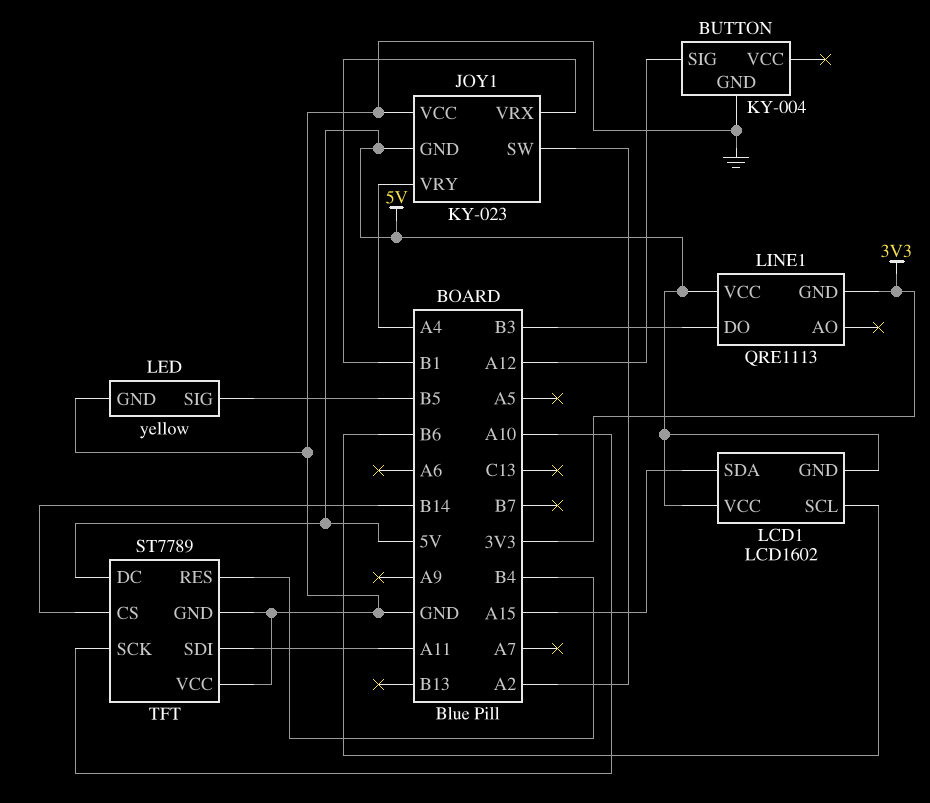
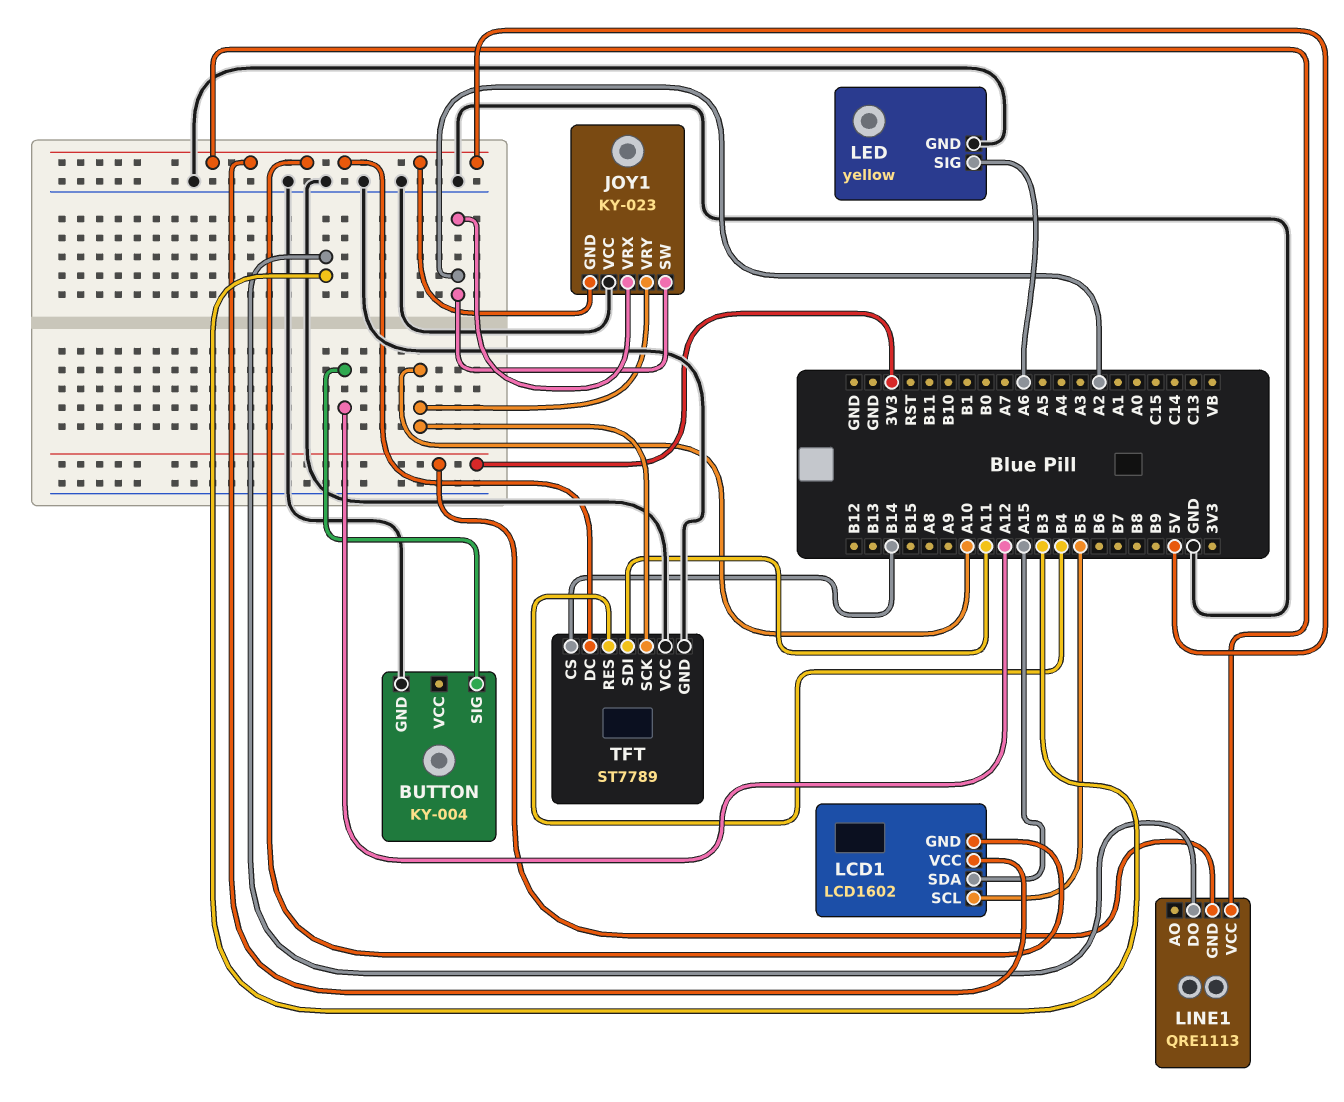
JOY1 pin VRX: B1 -> A2
JOY1 pin VRY: A4 -> A10
LCD1 pin SCL: B6 -> B5
LED pin SIG: B5 -> A6

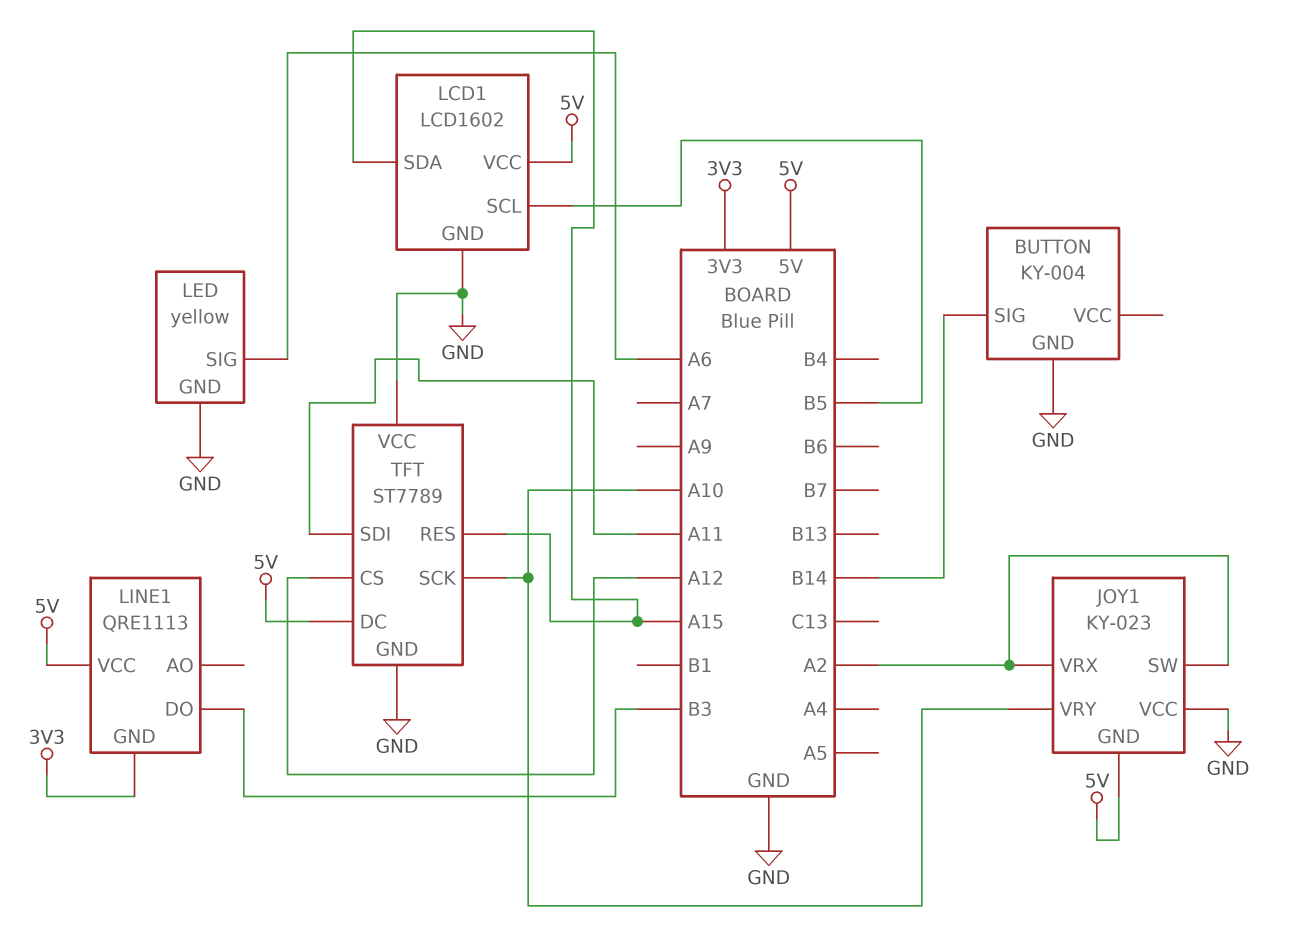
BUTTON pin SIG: A12 -> B14
LCD1 pin GND: 5V -> GND
TFT pin CS: B14 -> A12
TFT pin RES: B4 -> A15

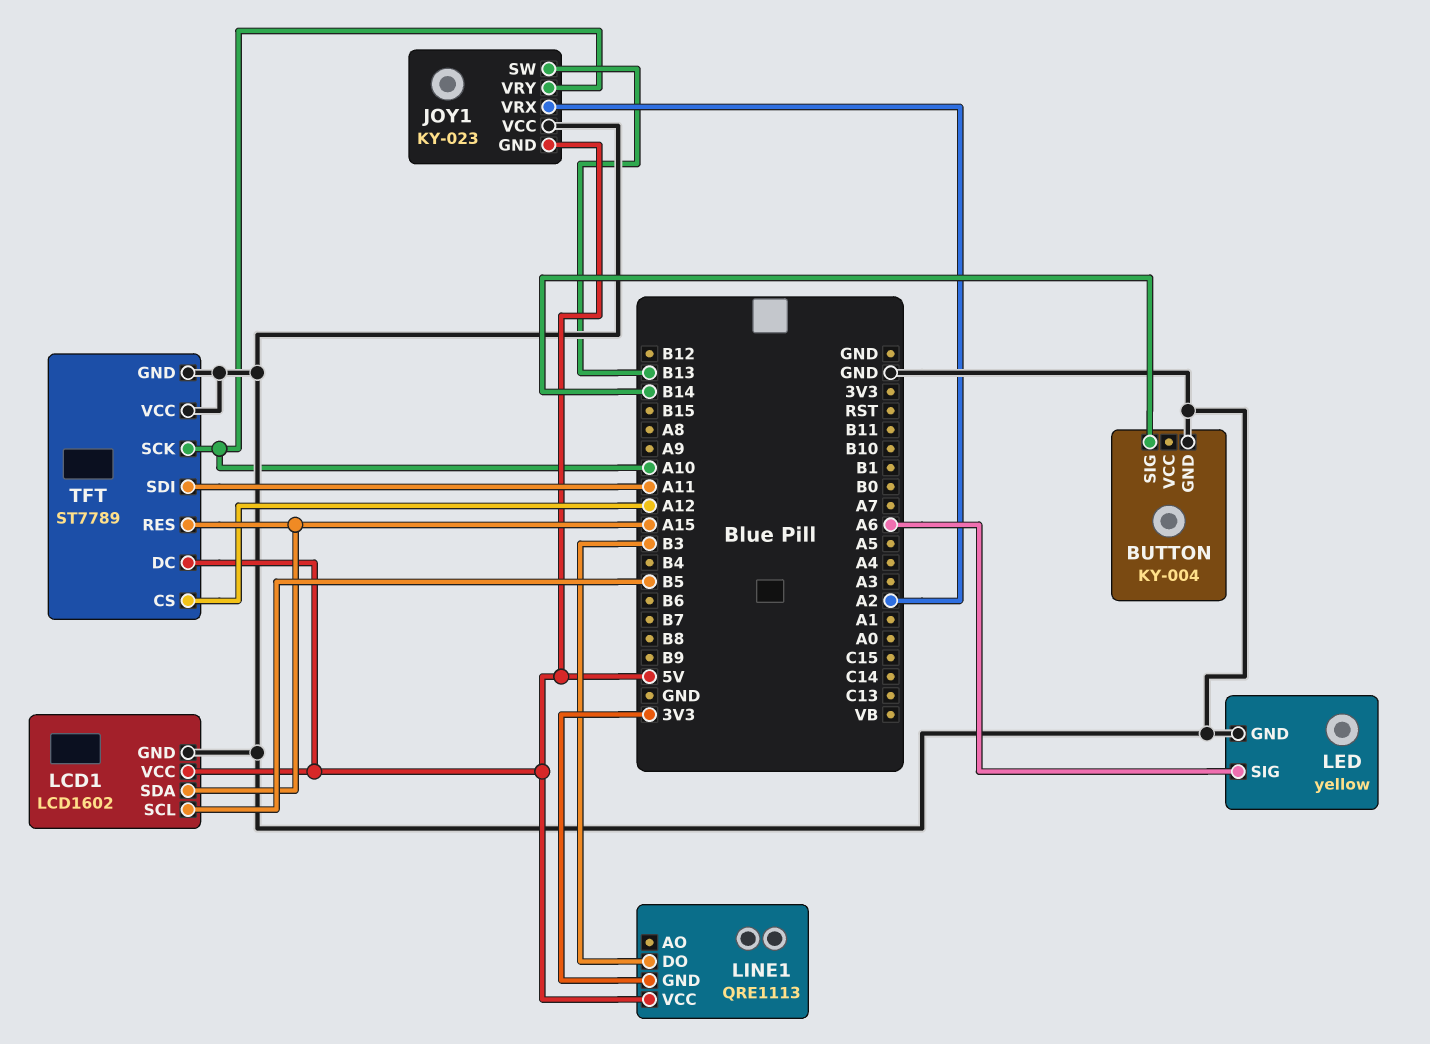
JOY1 pin SW: A2 -> B13

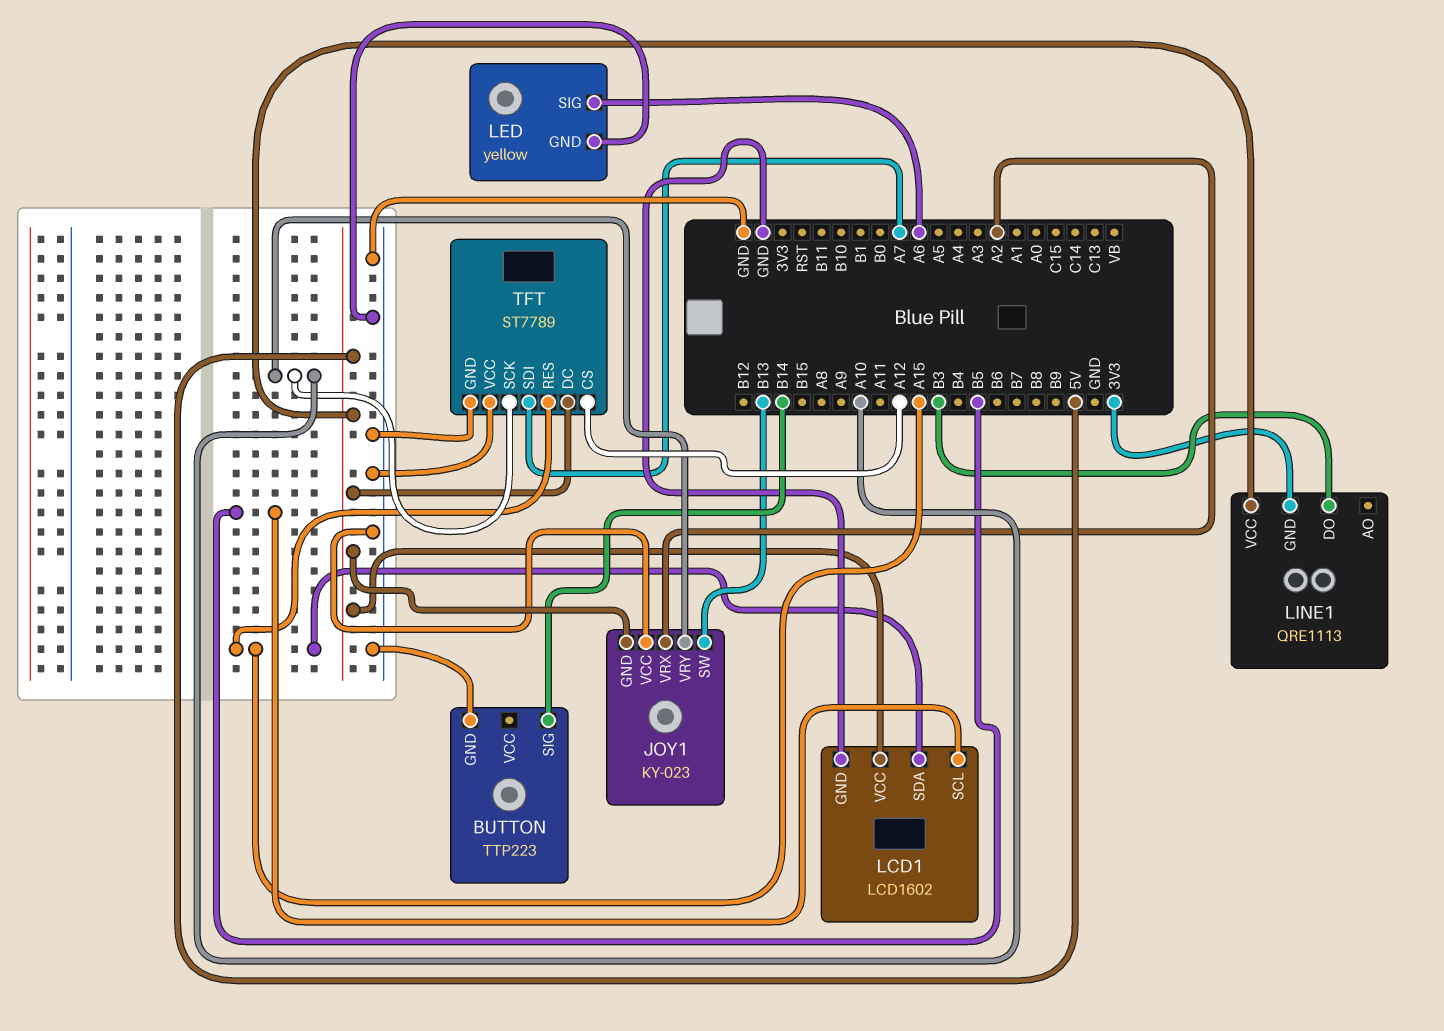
BUTTON: KY-004 -> TTP223
TFT pin SDI: A11 -> A7

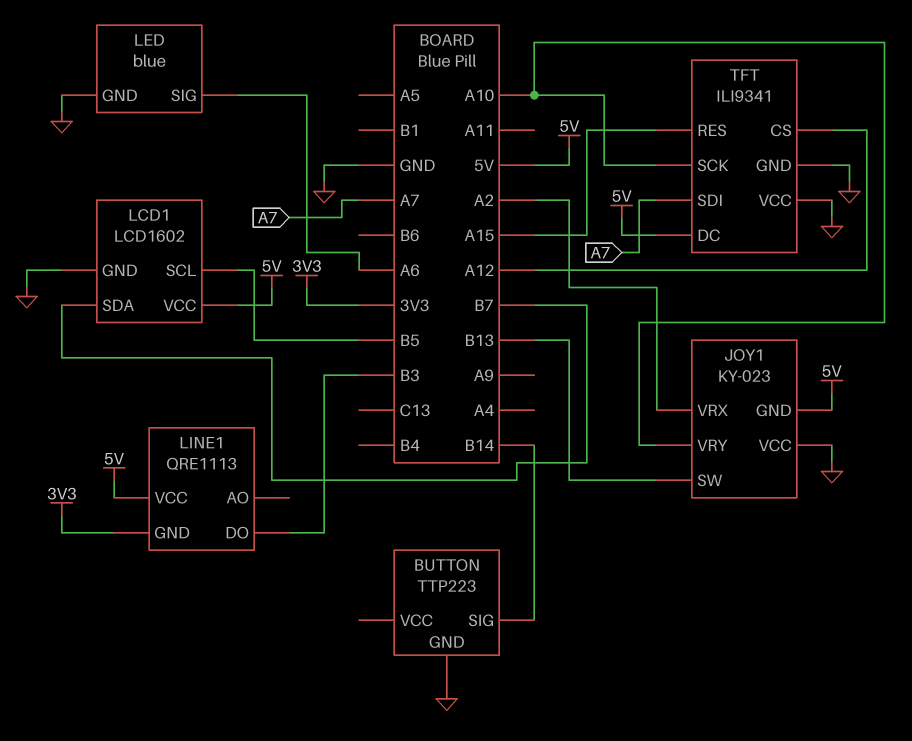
LCD1 pin SDA: A15 -> B7
LED: yellow -> blue
TFT: ST7789 -> ILI9341

